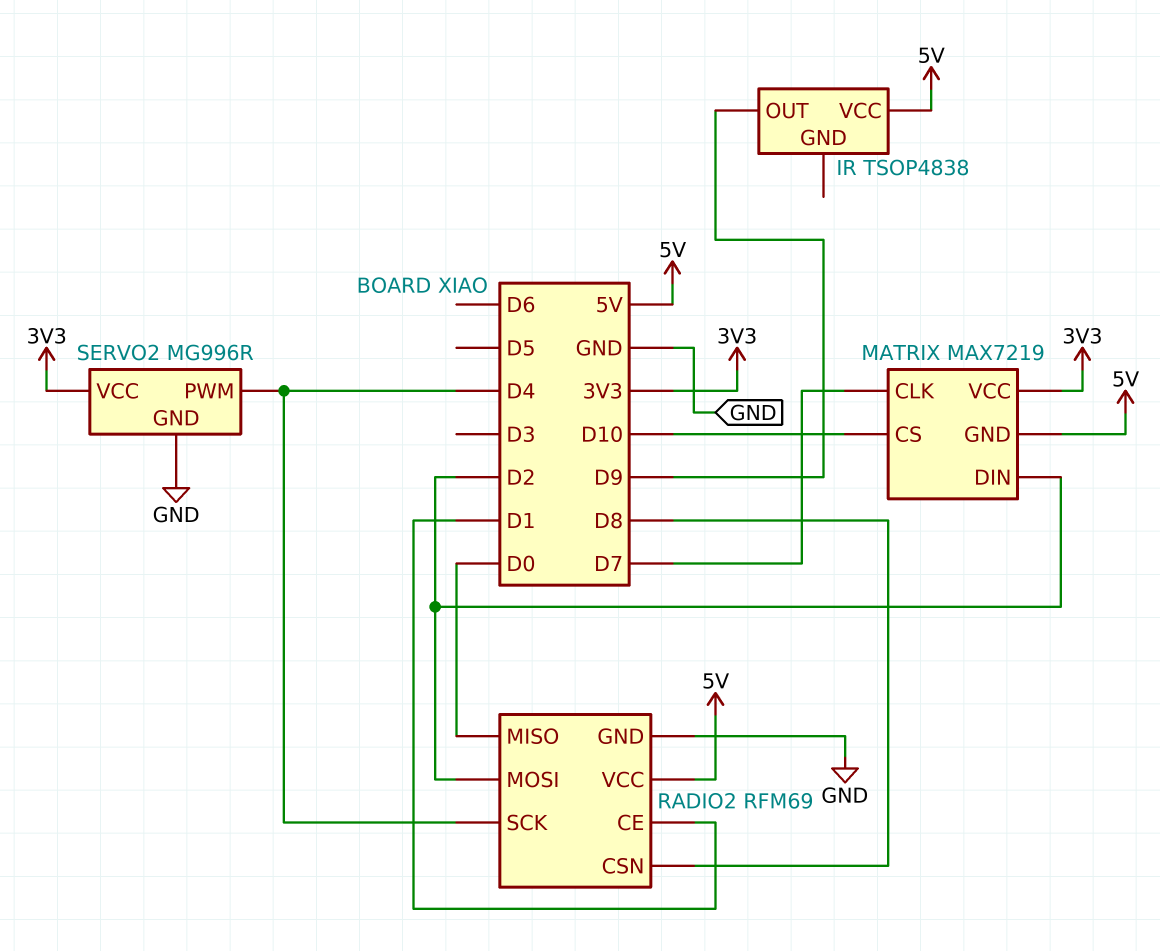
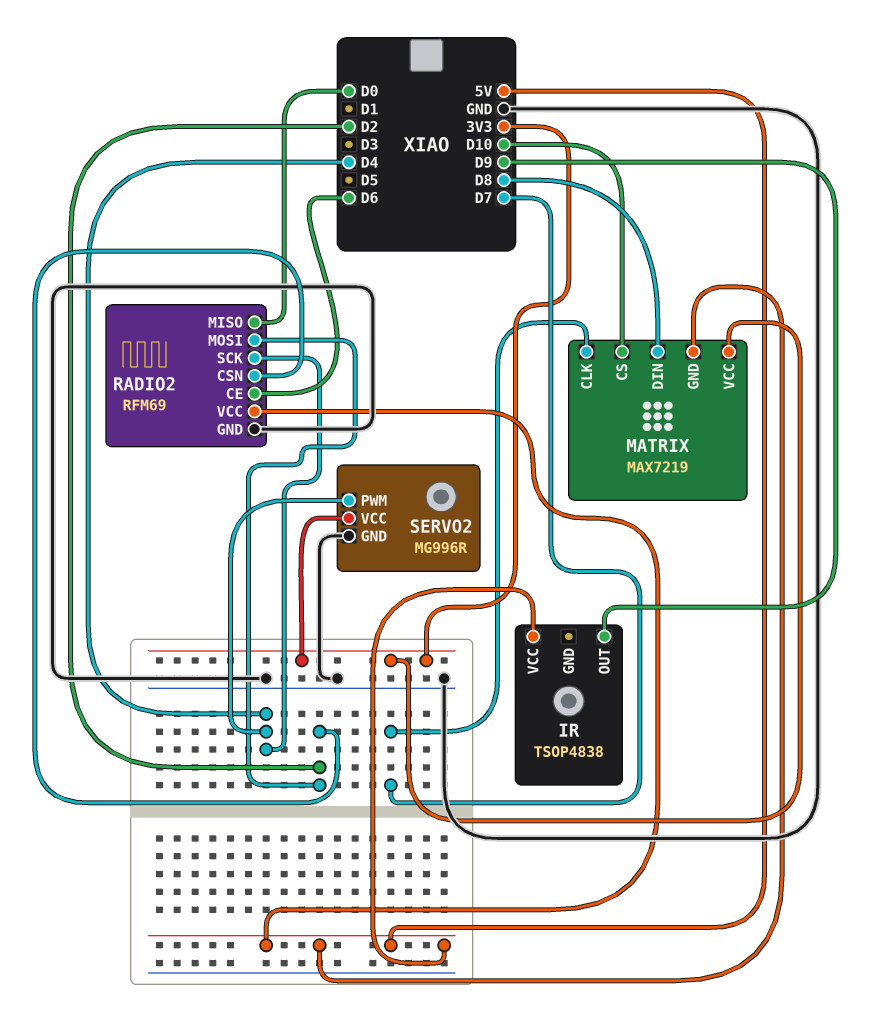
MATRIX pin DIN: D2 -> D8
RADIO2 pin CE: D1 -> D6
RADIO2 pin CSN: D8 -> D2

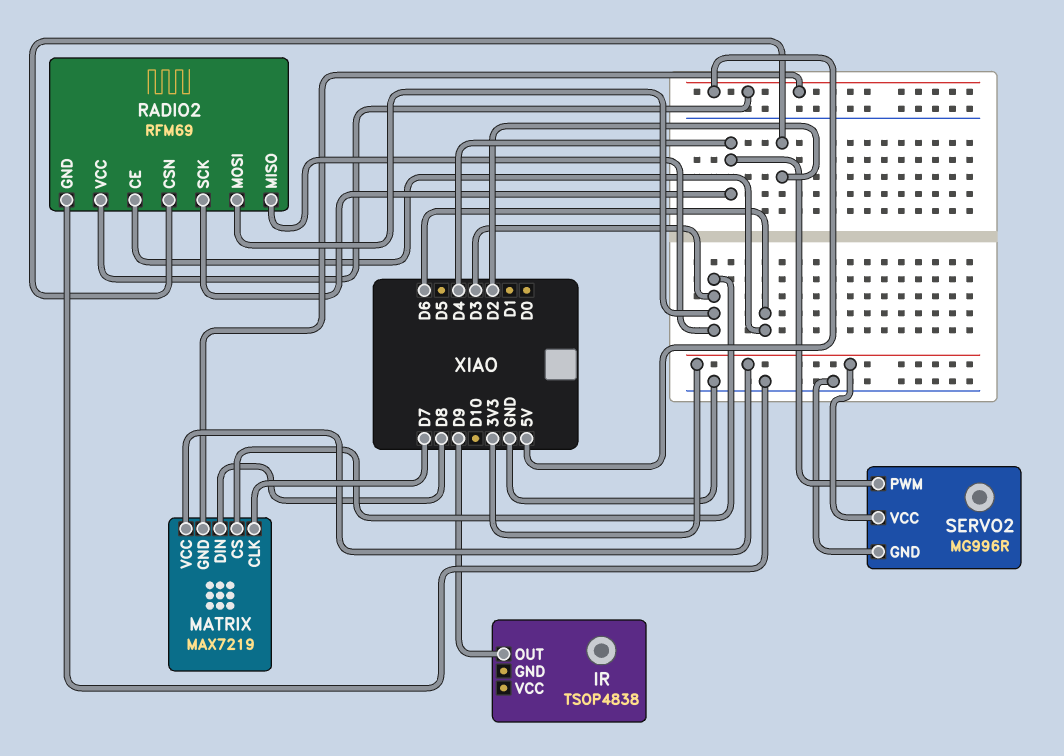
IR pin VCC: 5V -> none
MATRIX pin CS: D10 -> D3
RADIO2 pin MISO: D0 -> D3
RADIO2 pin MOSI: D2 -> D3

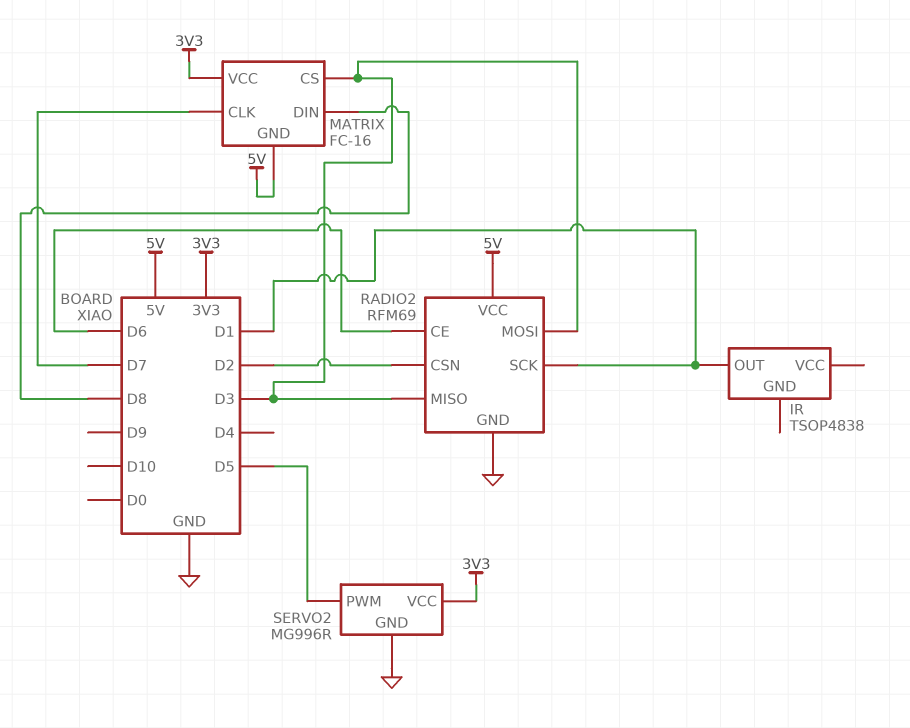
IR pin OUT: D9 -> D1
MATRIX: MAX7219 -> FC-16
RADIO2 pin SCK: D4 -> D1
SERVO2 pin PWM: D4 -> D5

